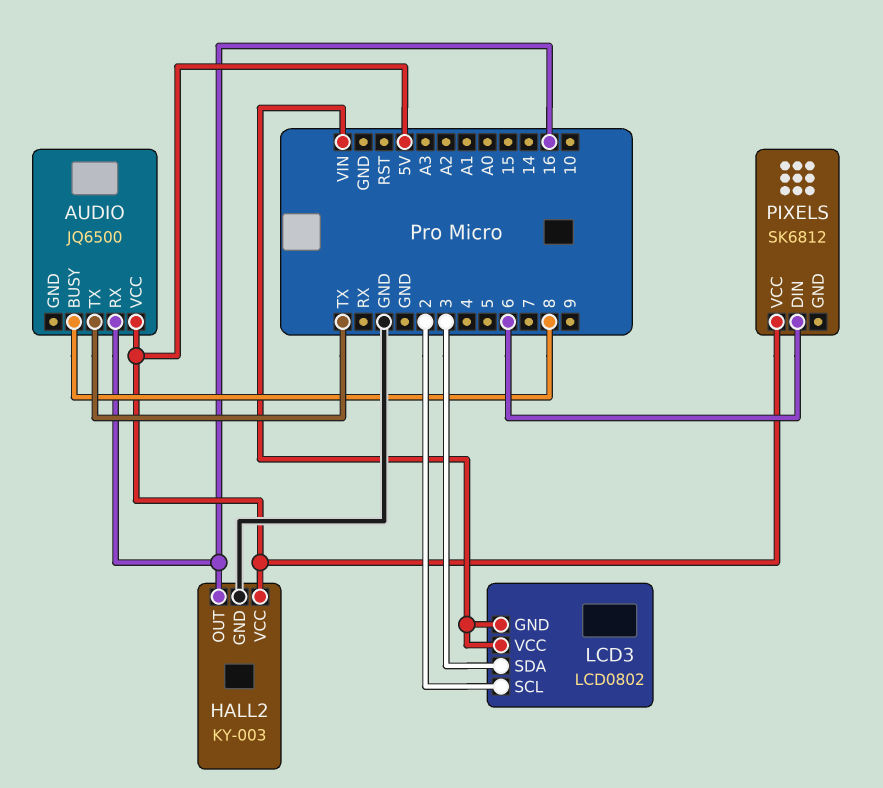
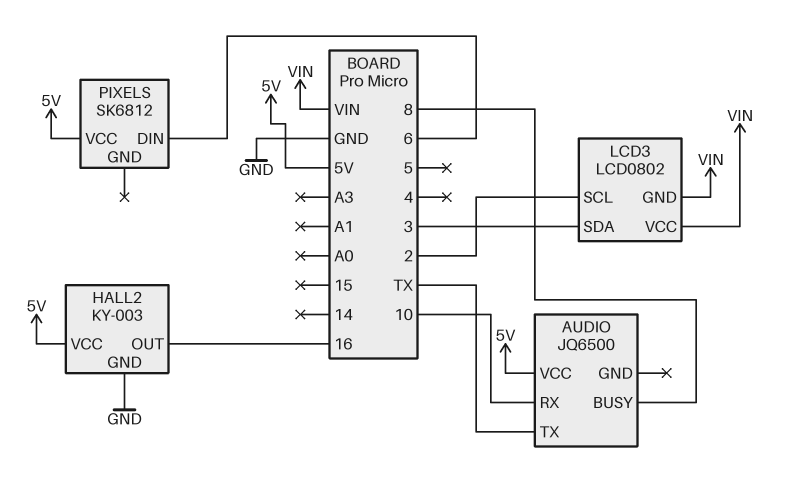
AUDIO pin RX: 16 -> 10

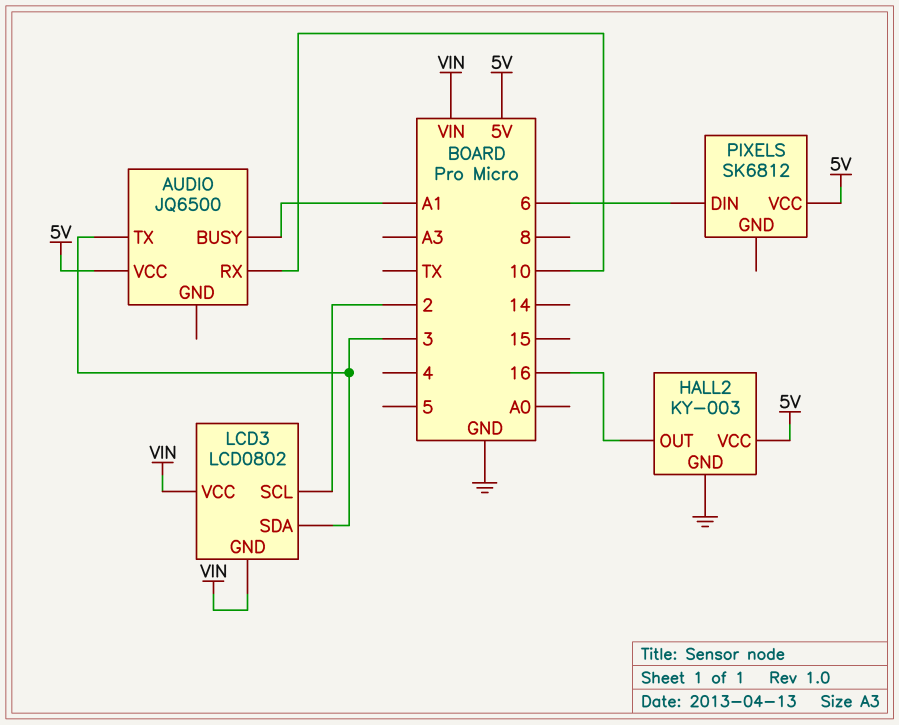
AUDIO pin BUSY: 8 -> A1
AUDIO pin TX: TX -> 3

